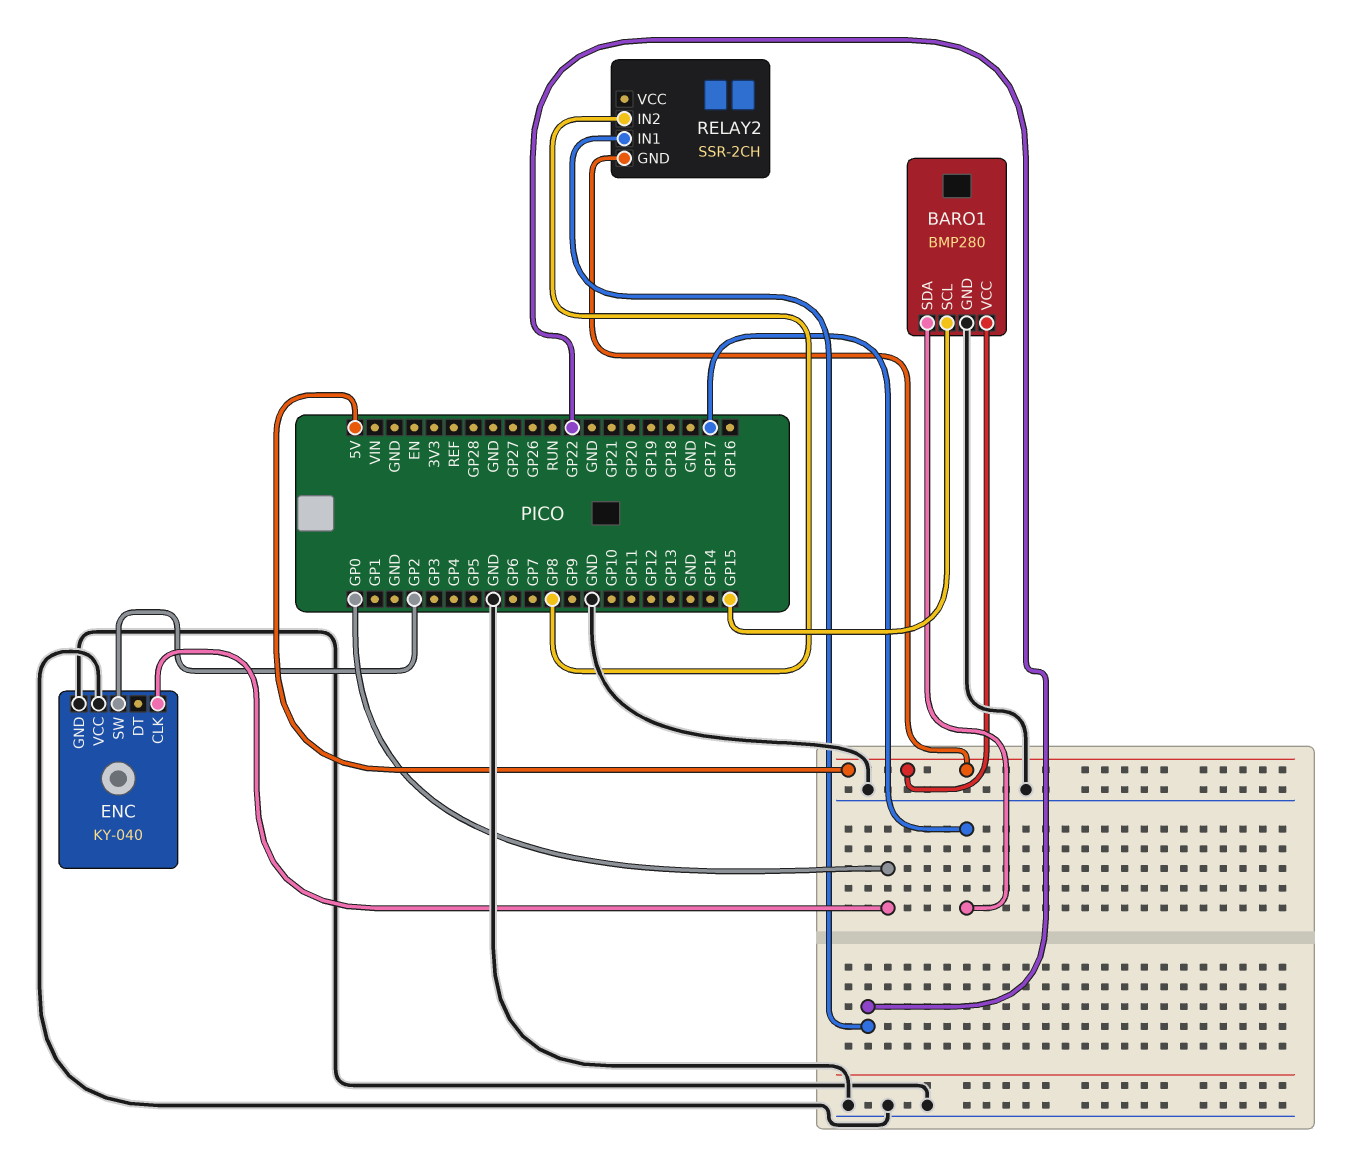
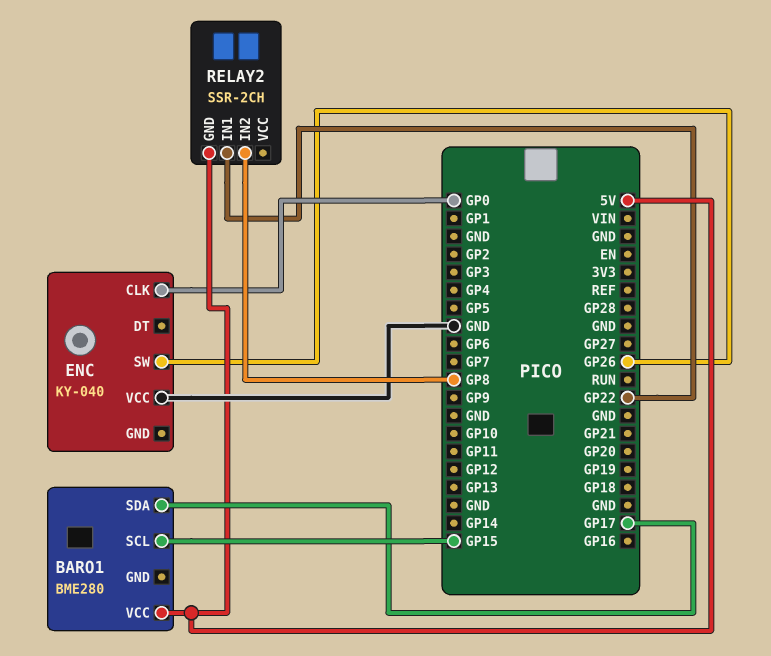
BARO1: BMP280 -> BME280
BARO1 pin GND: GND -> none
ENC pin GND: GND -> none
ENC pin SW: GP2 -> GP26

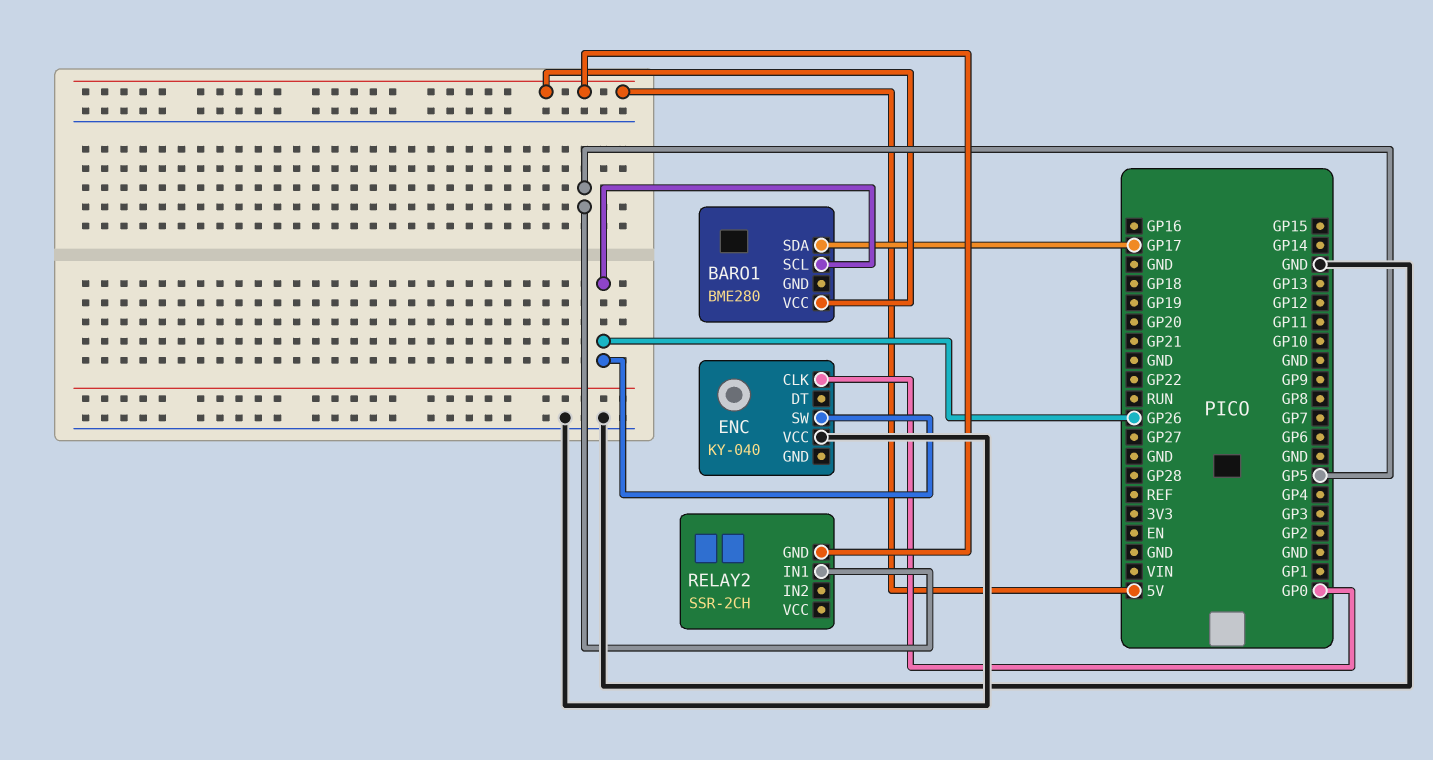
BARO1 pin SCL: GP15 -> GP26
RELAY2 pin IN1: GP22 -> GP5
RELAY2 pin IN2: GP8 -> none

